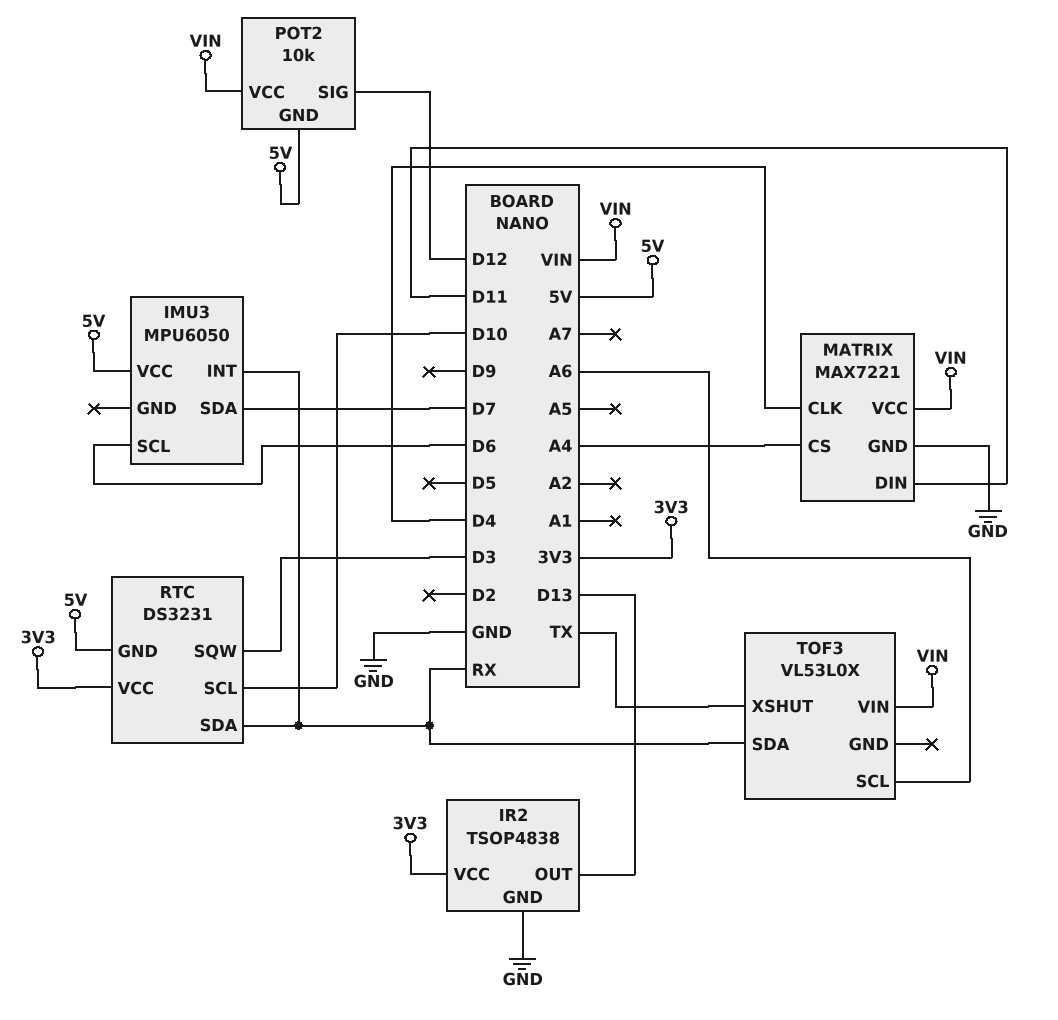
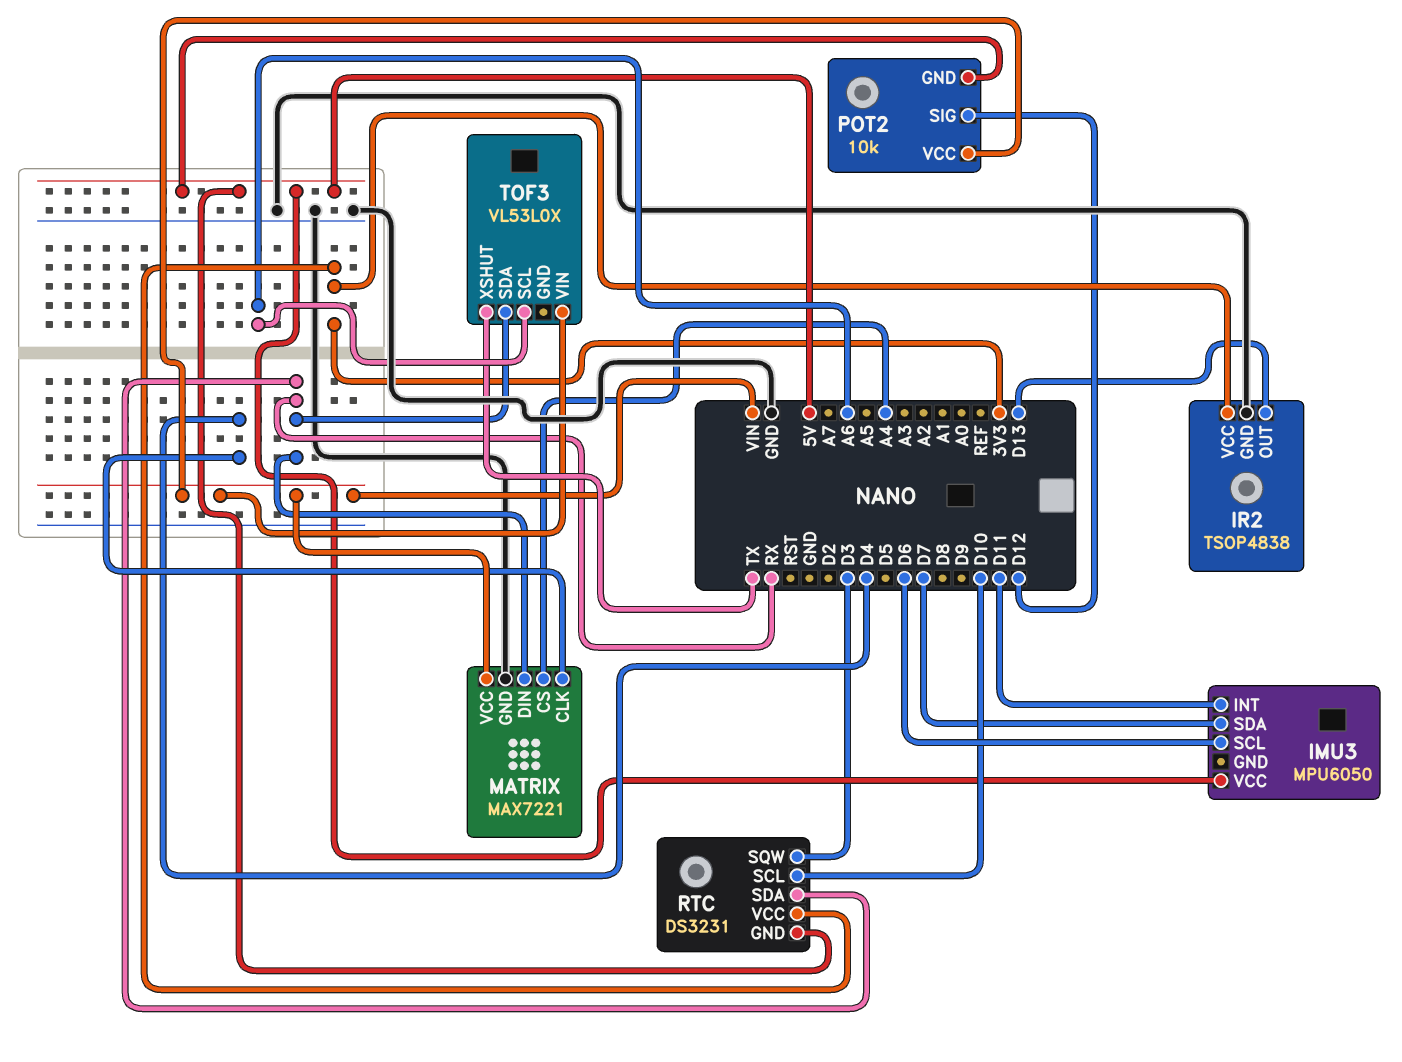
IMU3 pin INT: RX -> D11
MATRIX pin DIN: D11 -> RX

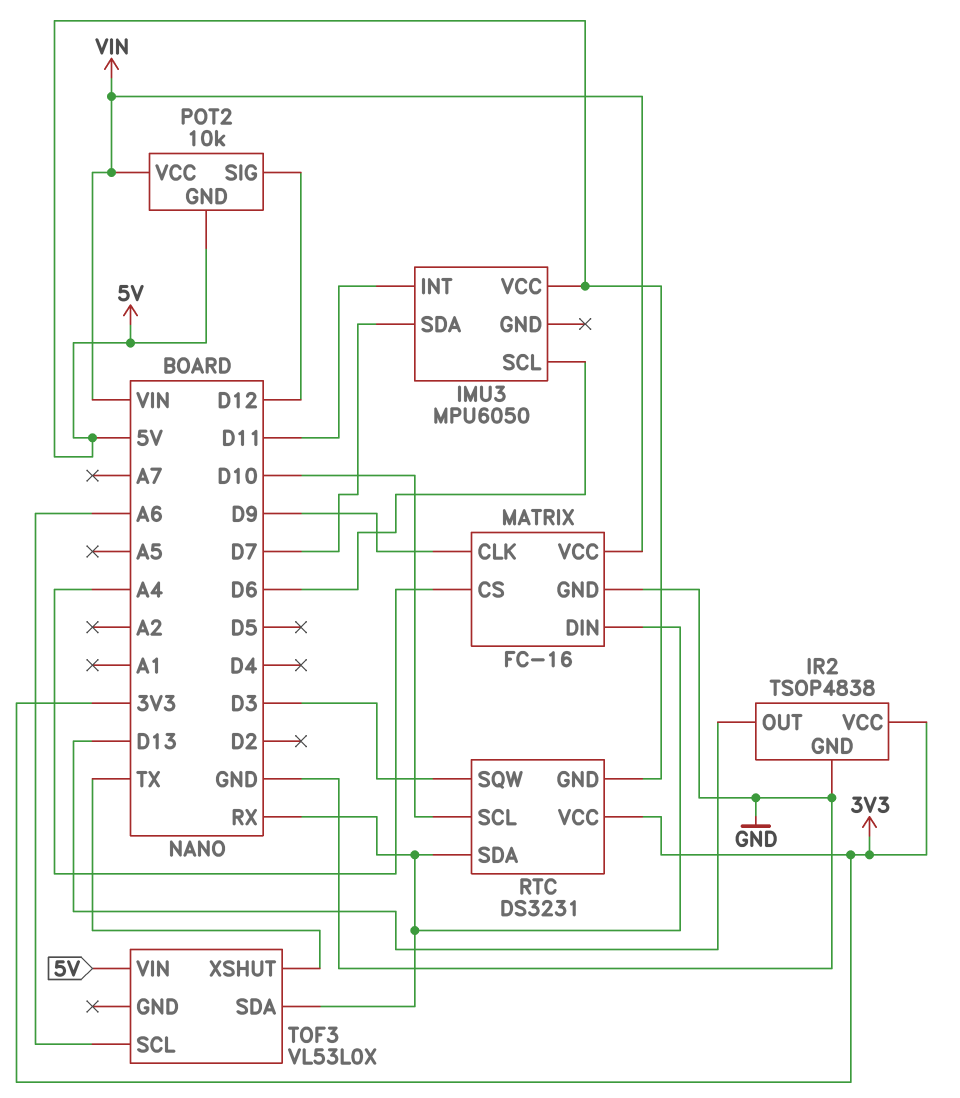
MATRIX: MAX7221 -> FC-16
MATRIX pin CLK: D4 -> D9
TOF3 pin VIN: VIN -> 5V

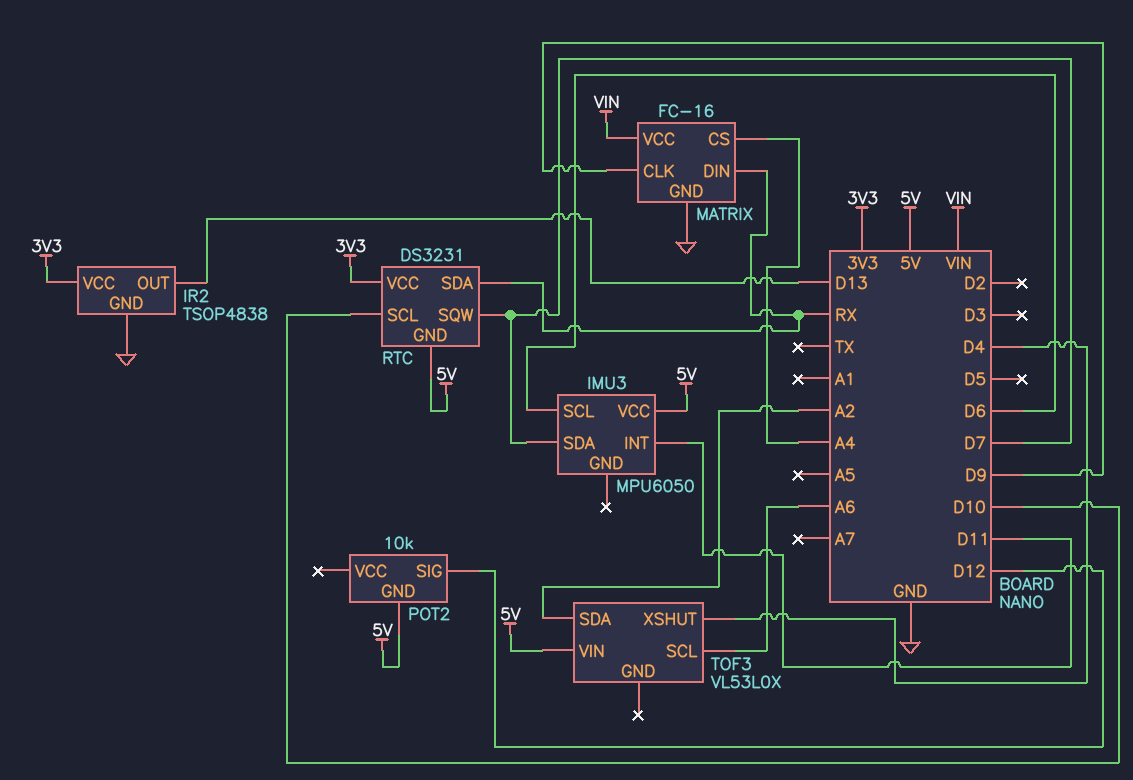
POT2 pin VCC: VIN -> none
RTC pin SQW: D3 -> D7
TOF3 pin SDA: RX -> A2
TOF3 pin XSHUT: TX -> D4

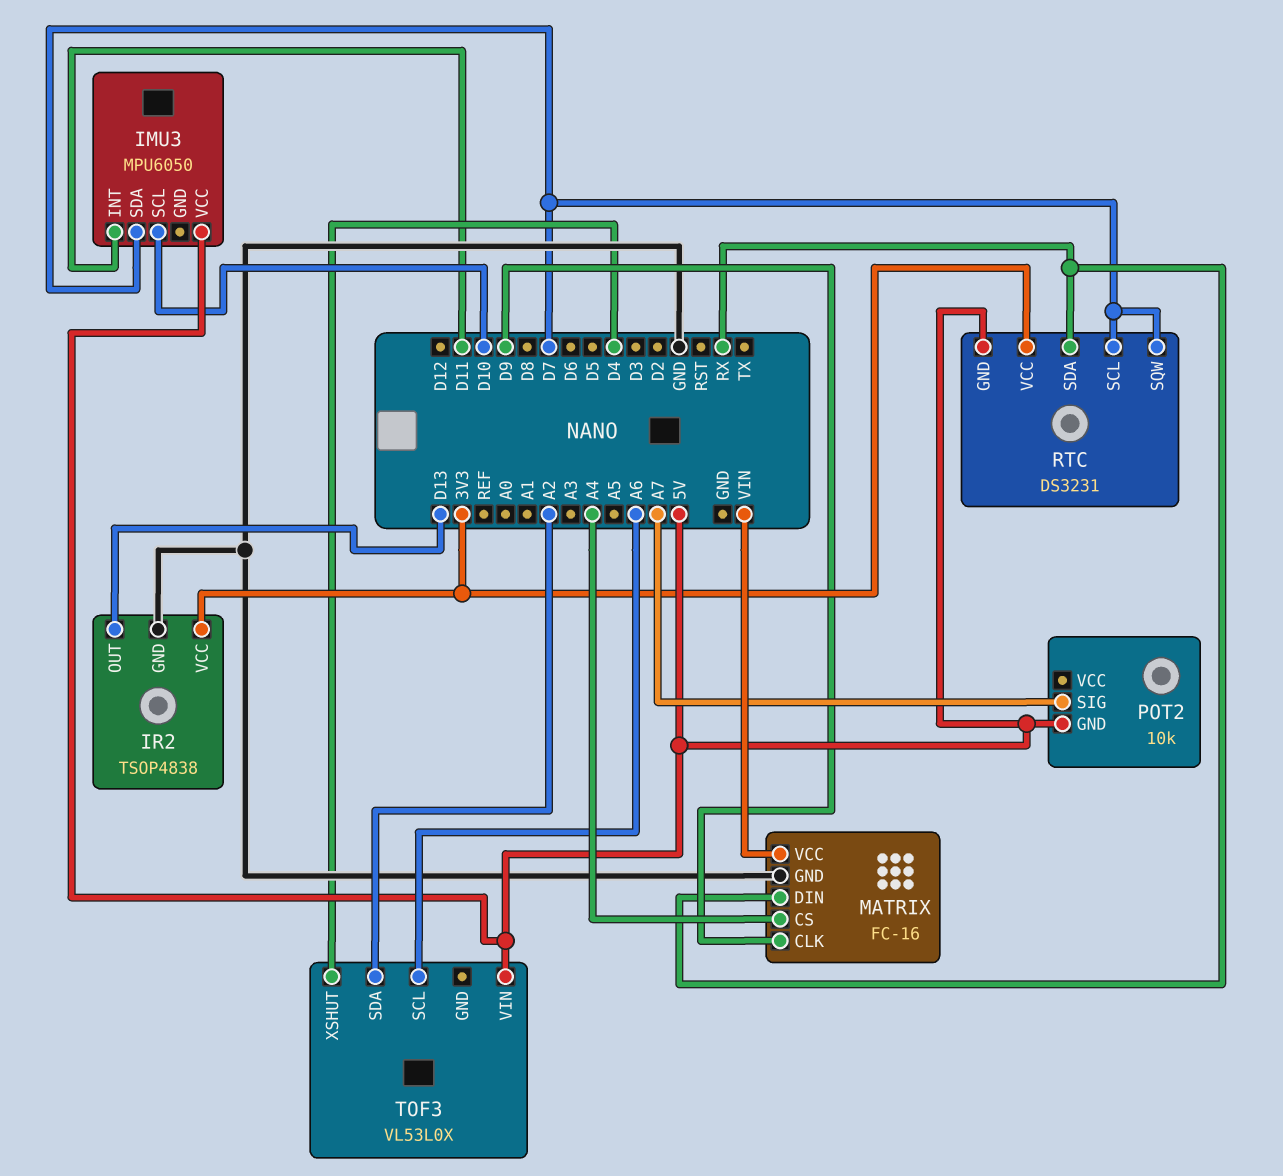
IMU3 pin SCL: D6 -> D10
POT2 pin SIG: D12 -> A7
RTC pin SCL: D10 -> D7

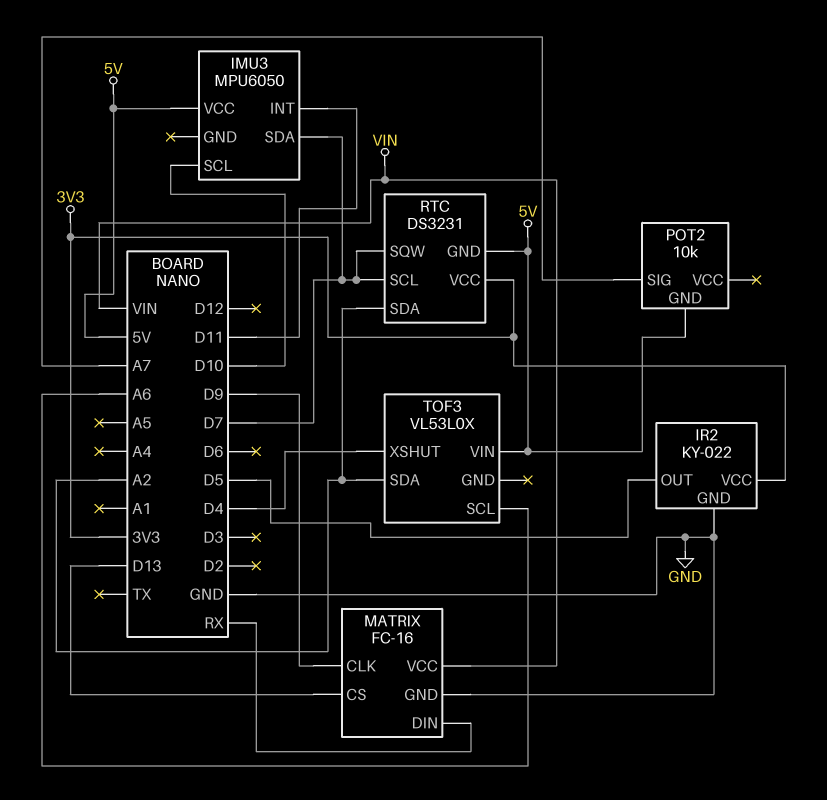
IR2: TSOP4838 -> KY-022
IR2 pin OUT: D13 -> D5
MATRIX pin CS: A4 -> D13
RTC pin SDA: RX -> A2

